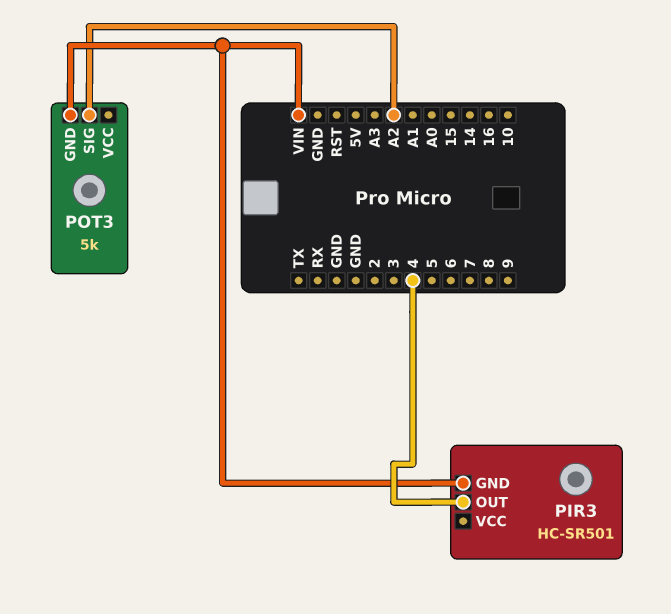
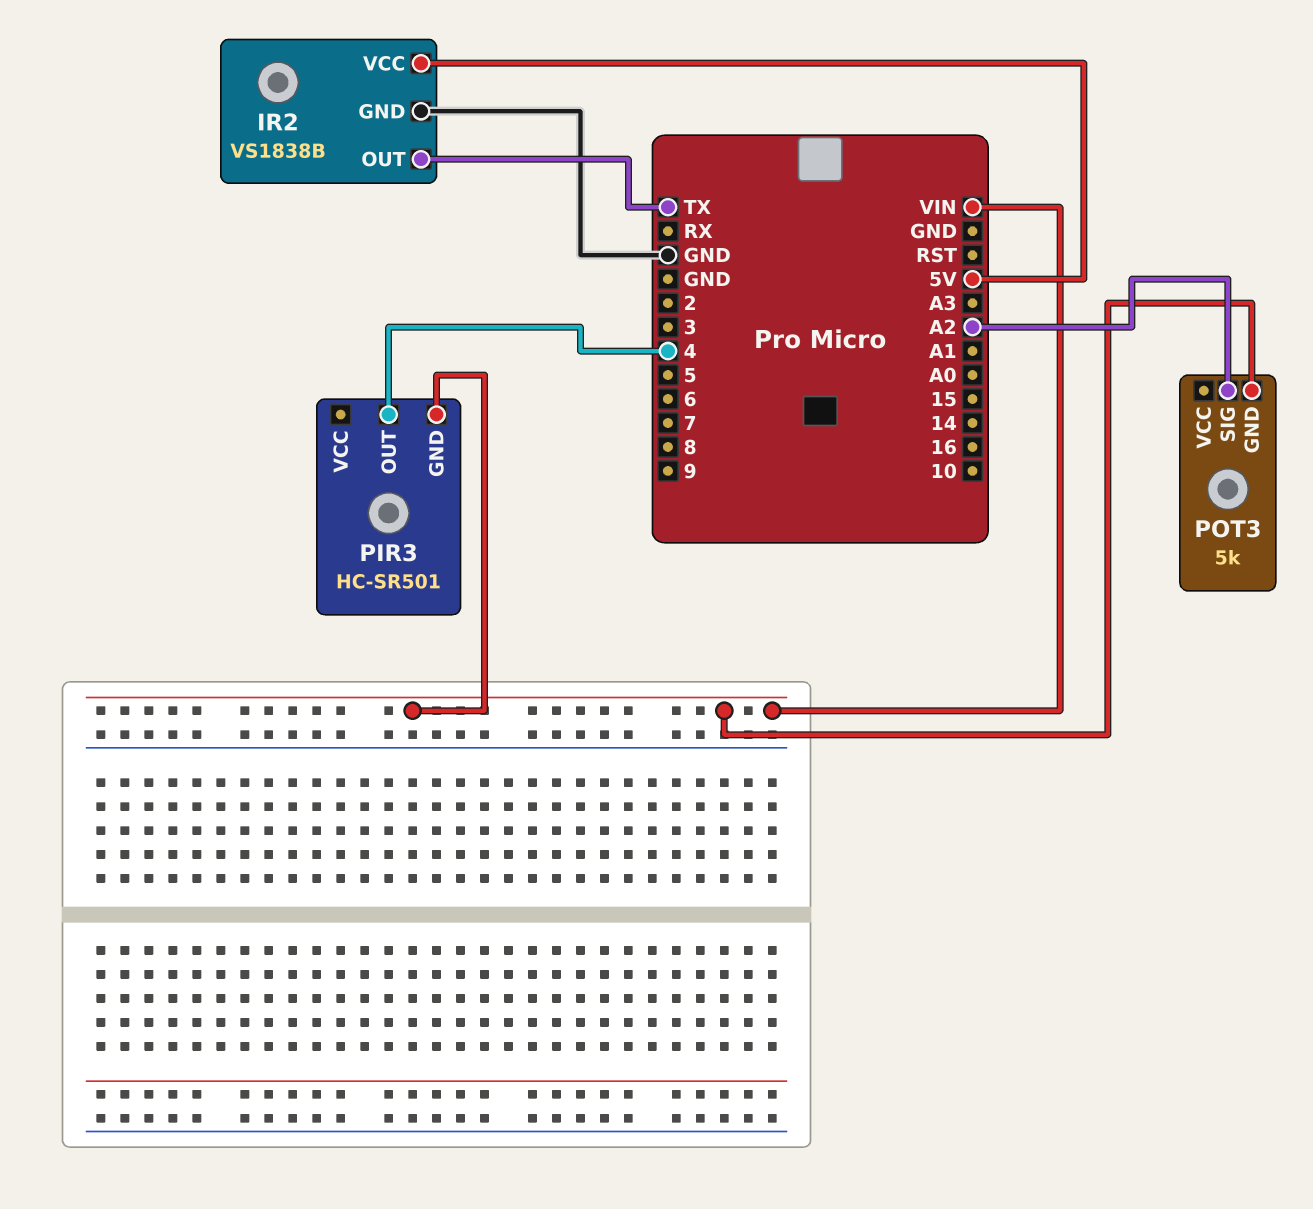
IR2: none -> VS1838B
IR2 pin GND: none -> GND
IR2 pin OUT: none -> TX
IR2 pin VCC: none -> 5V

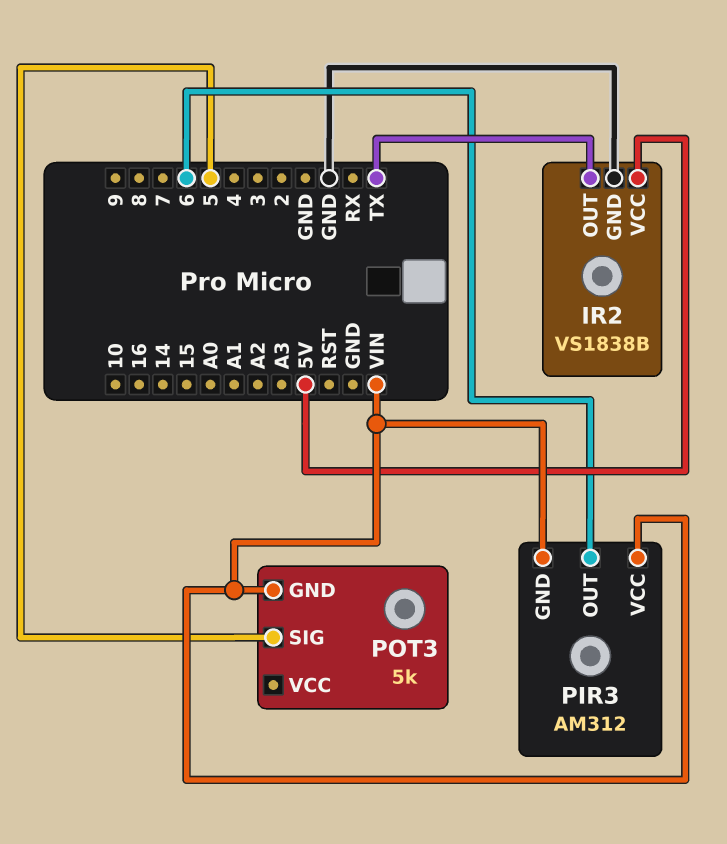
PIR3: HC-SR501 -> AM312
PIR3 pin OUT: 4 -> 6
PIR3 pin VCC: none -> VIN
POT3 pin SIG: A2 -> 5

